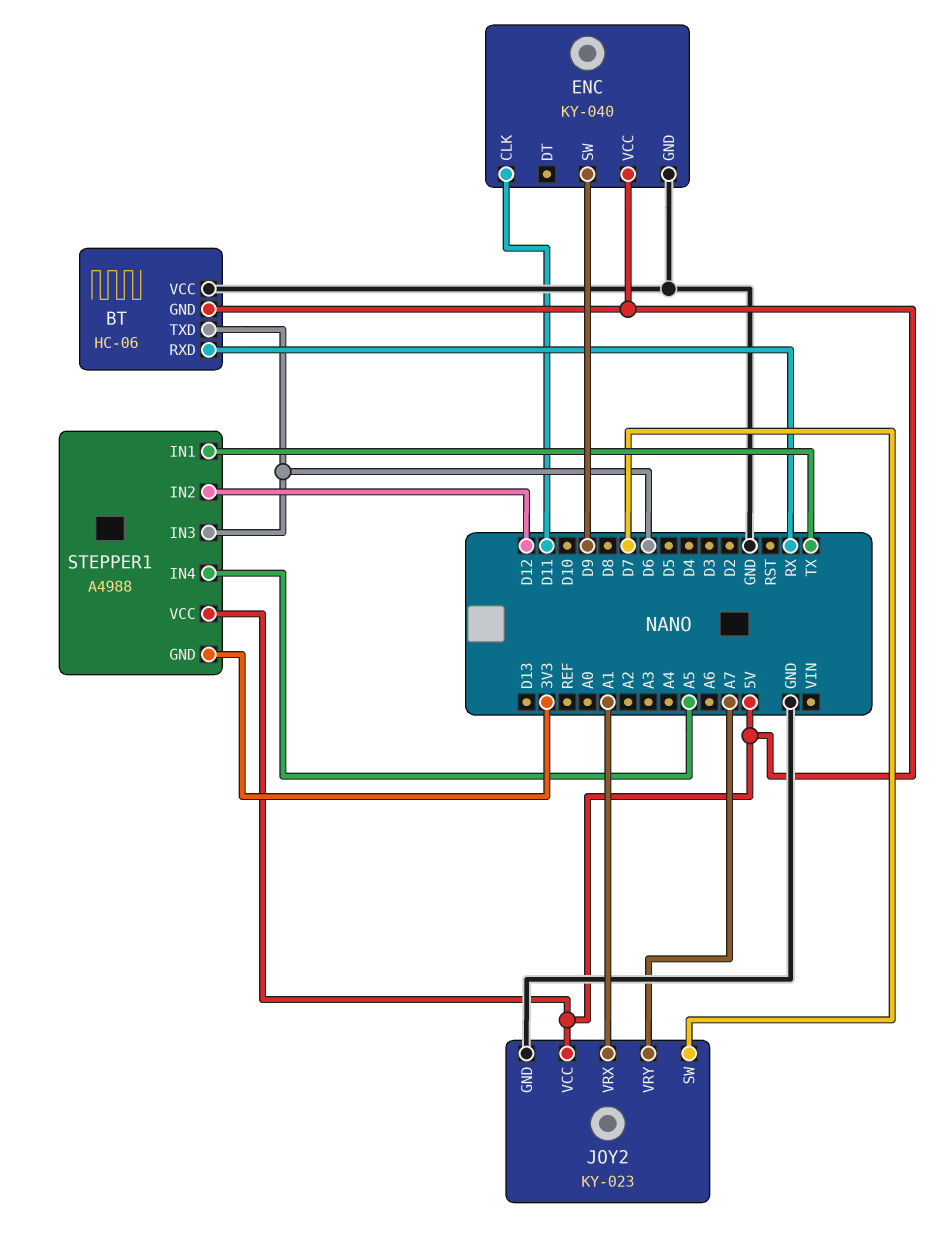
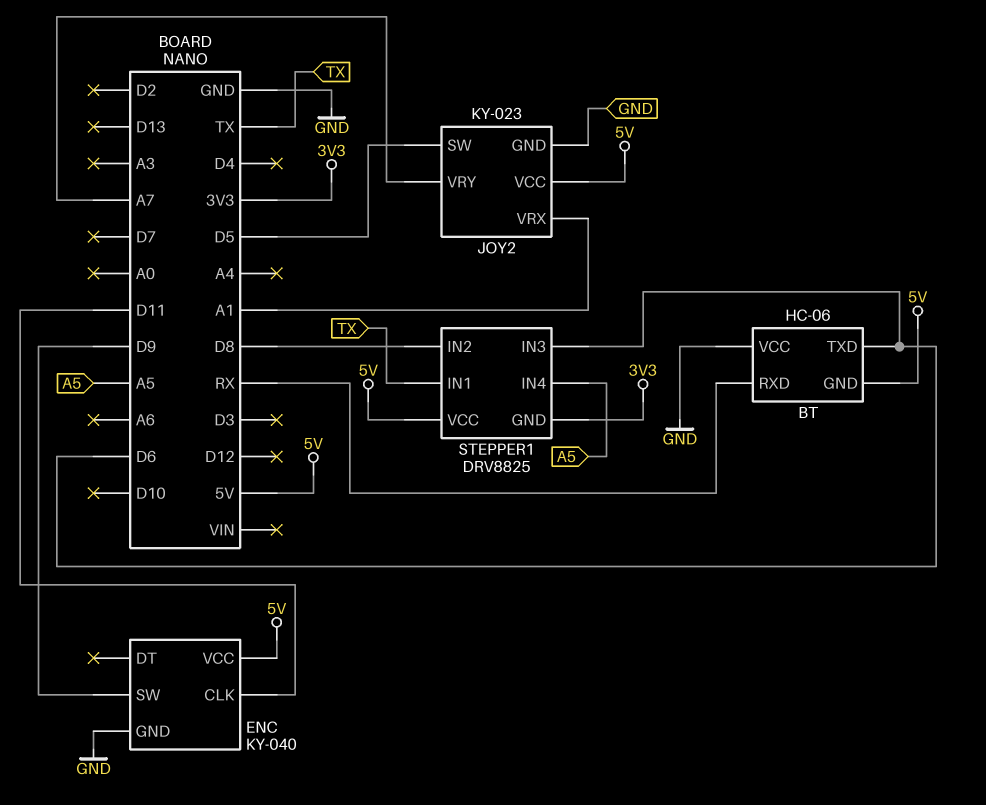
JOY2 pin SW: D7 -> D5
STEPPER1: A4988 -> DRV8825
STEPPER1 pin IN2: D12 -> D8

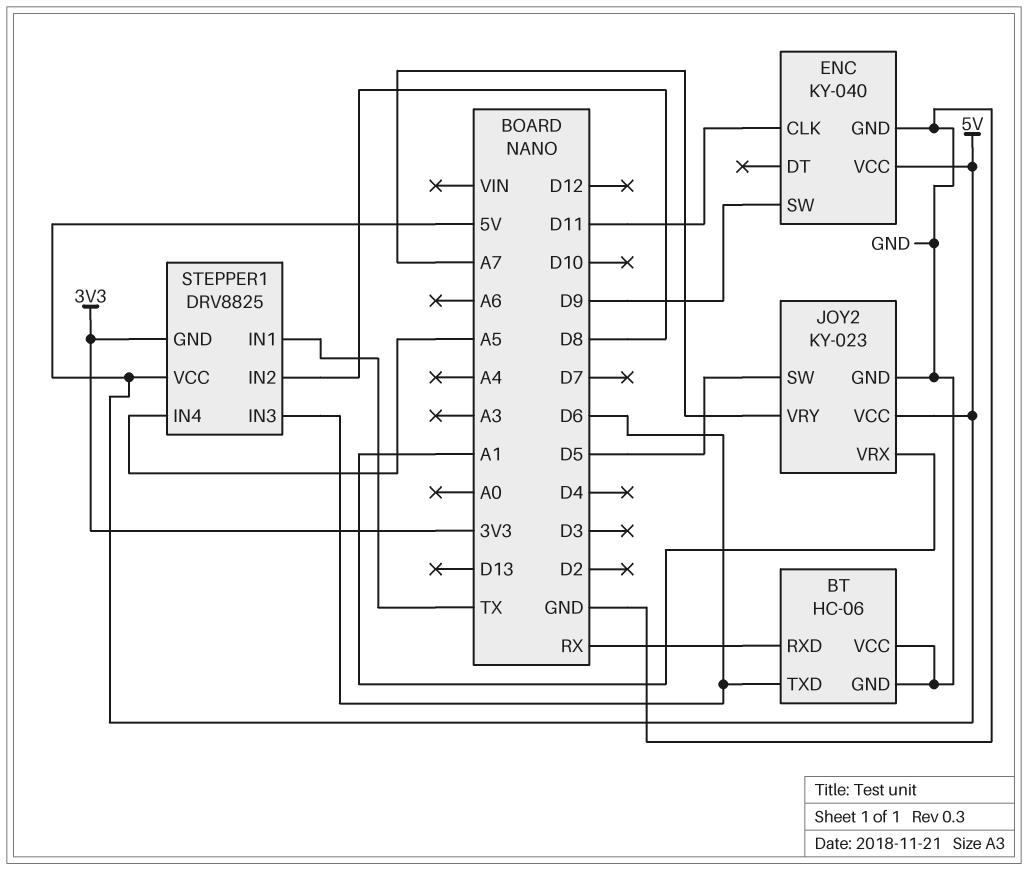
BT pin GND: 5V -> GND

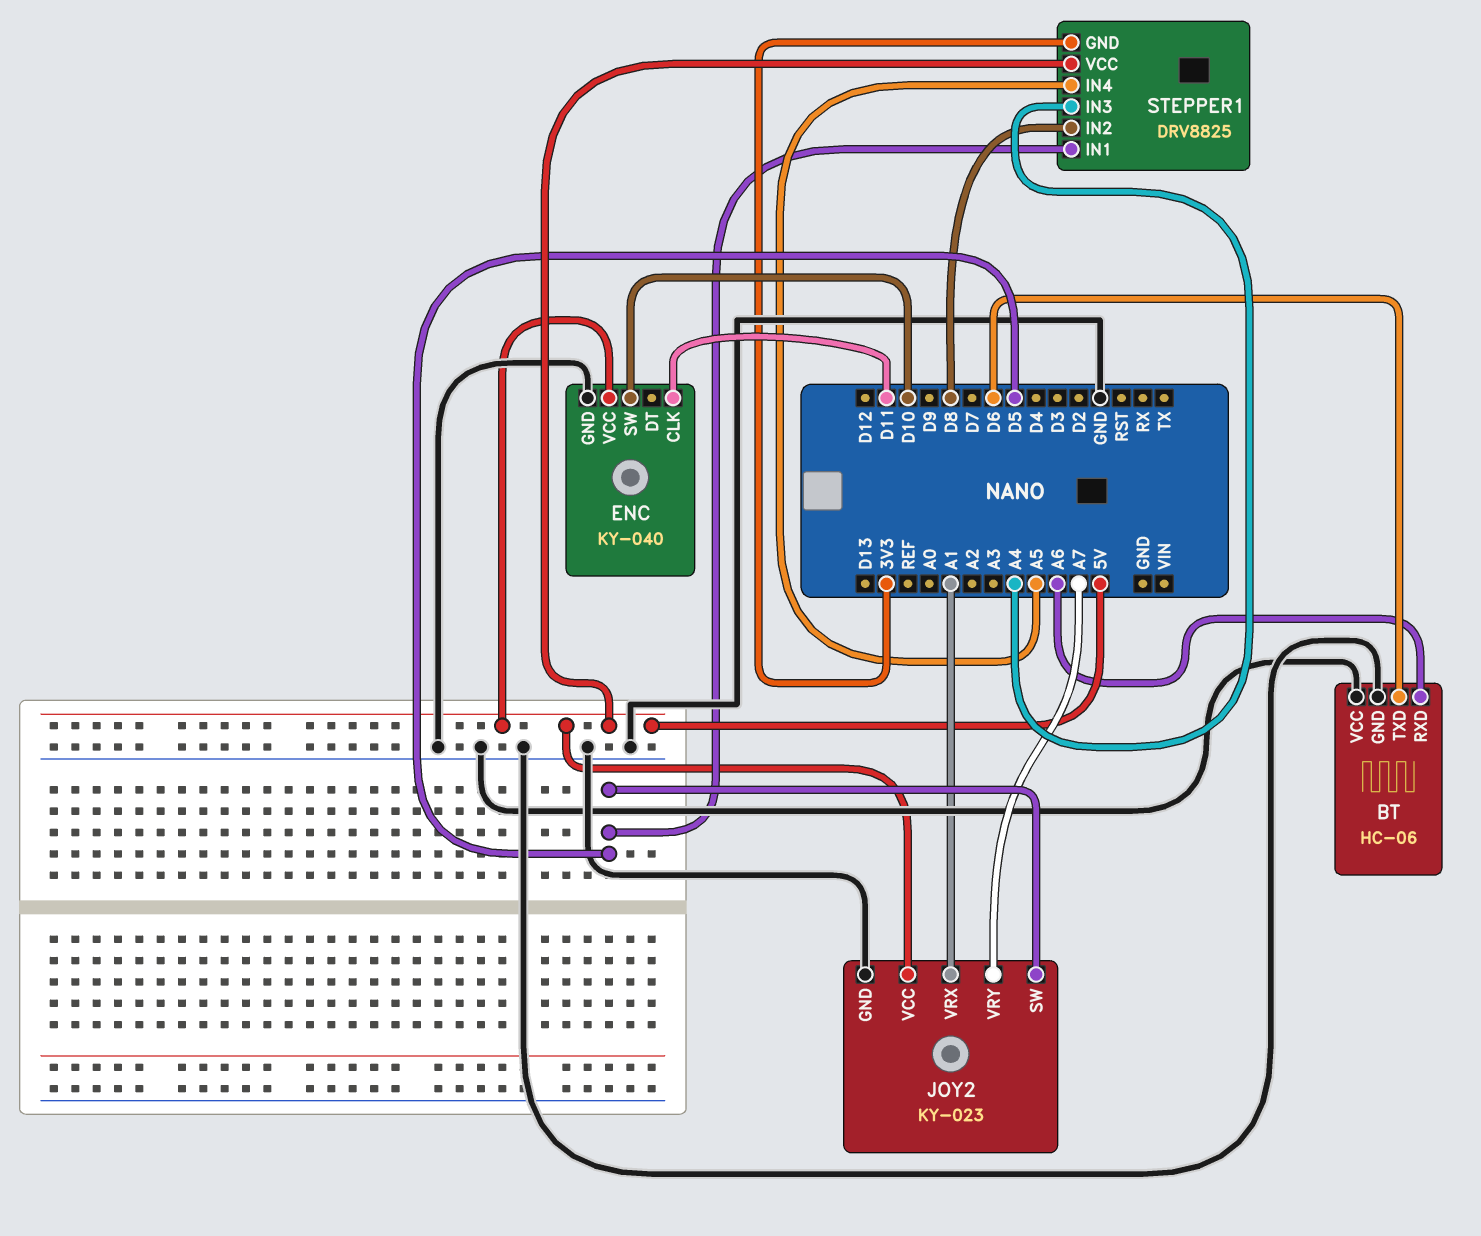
BT pin RXD: RX -> A6
ENC pin SW: D9 -> D10
STEPPER1 pin IN1: TX -> D5
STEPPER1 pin IN3: D6 -> A4

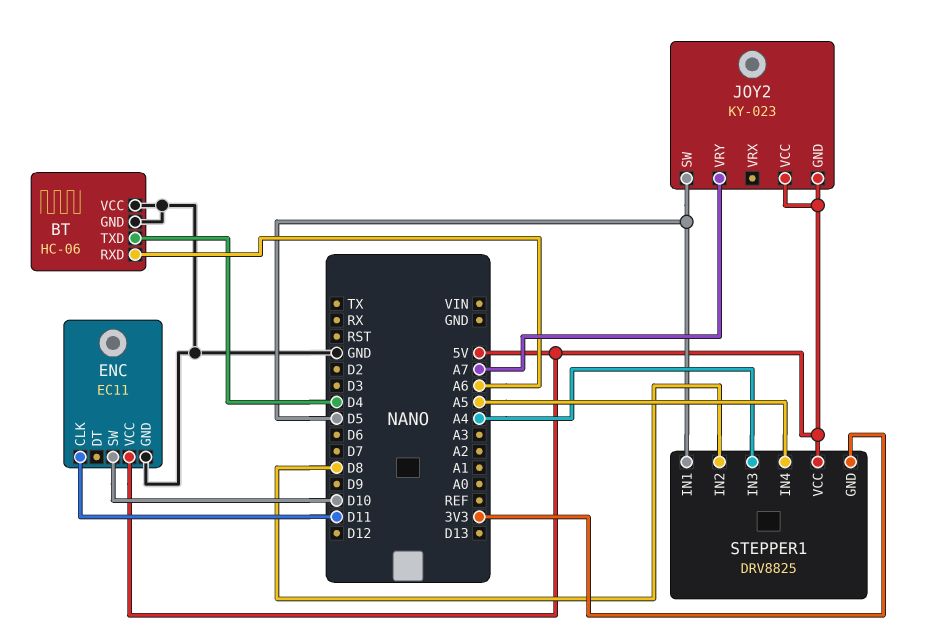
BT pin TXD: D6 -> D4
ENC: KY-040 -> EC11
JOY2 pin GND: GND -> 5V
JOY2 pin VRX: A1 -> none

